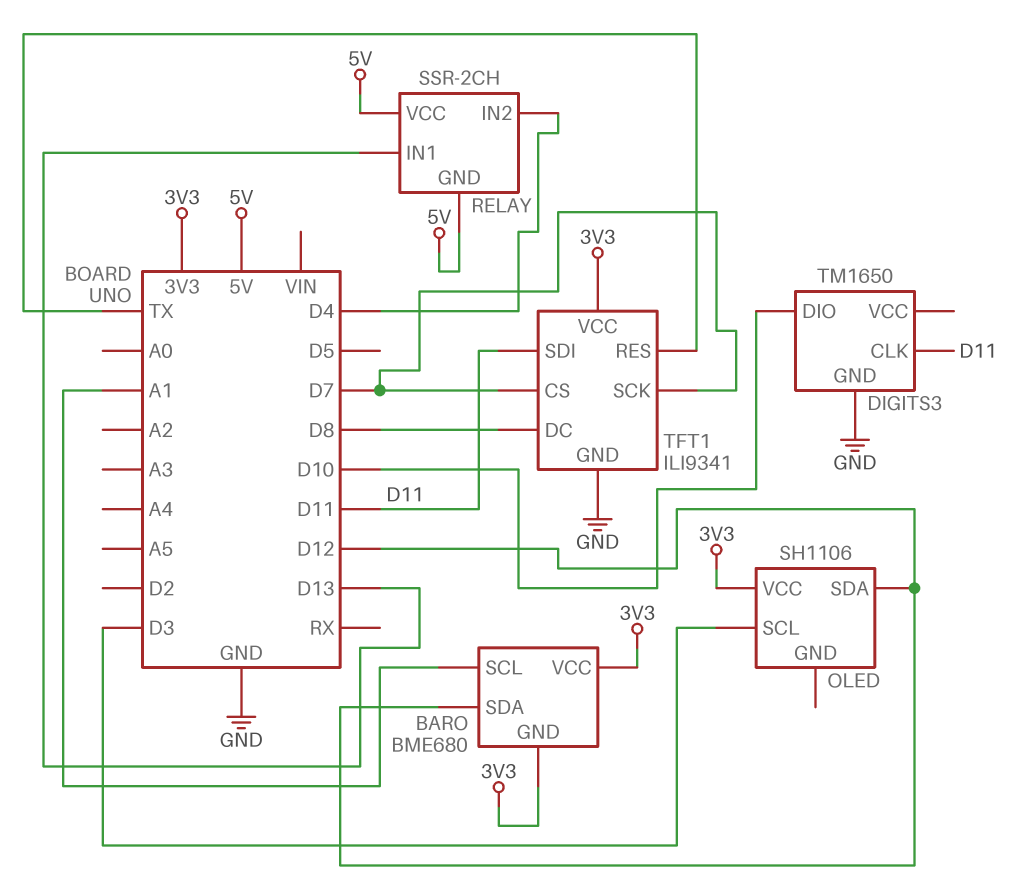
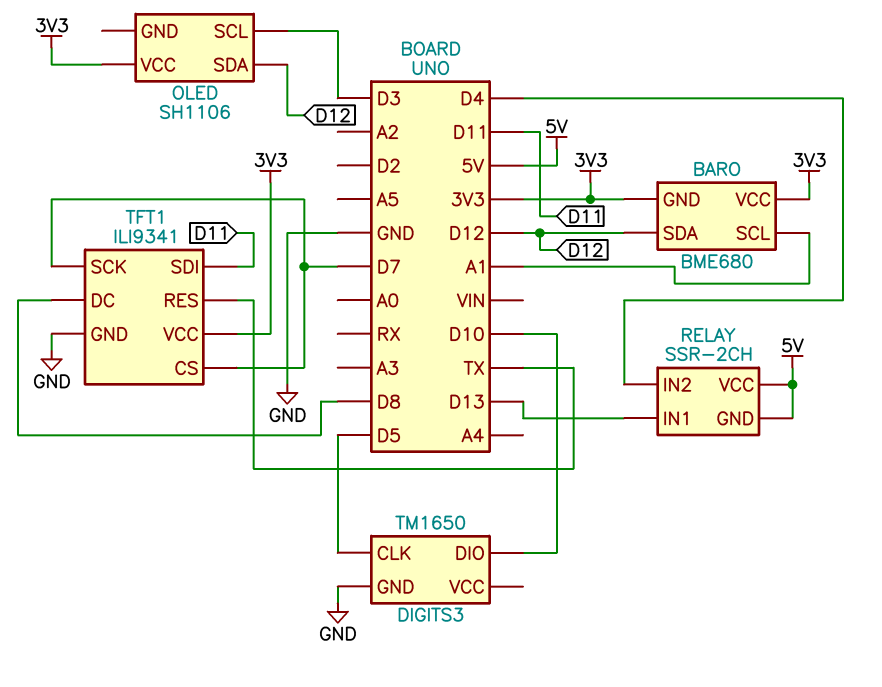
DIGITS3 pin CLK: D11 -> D5

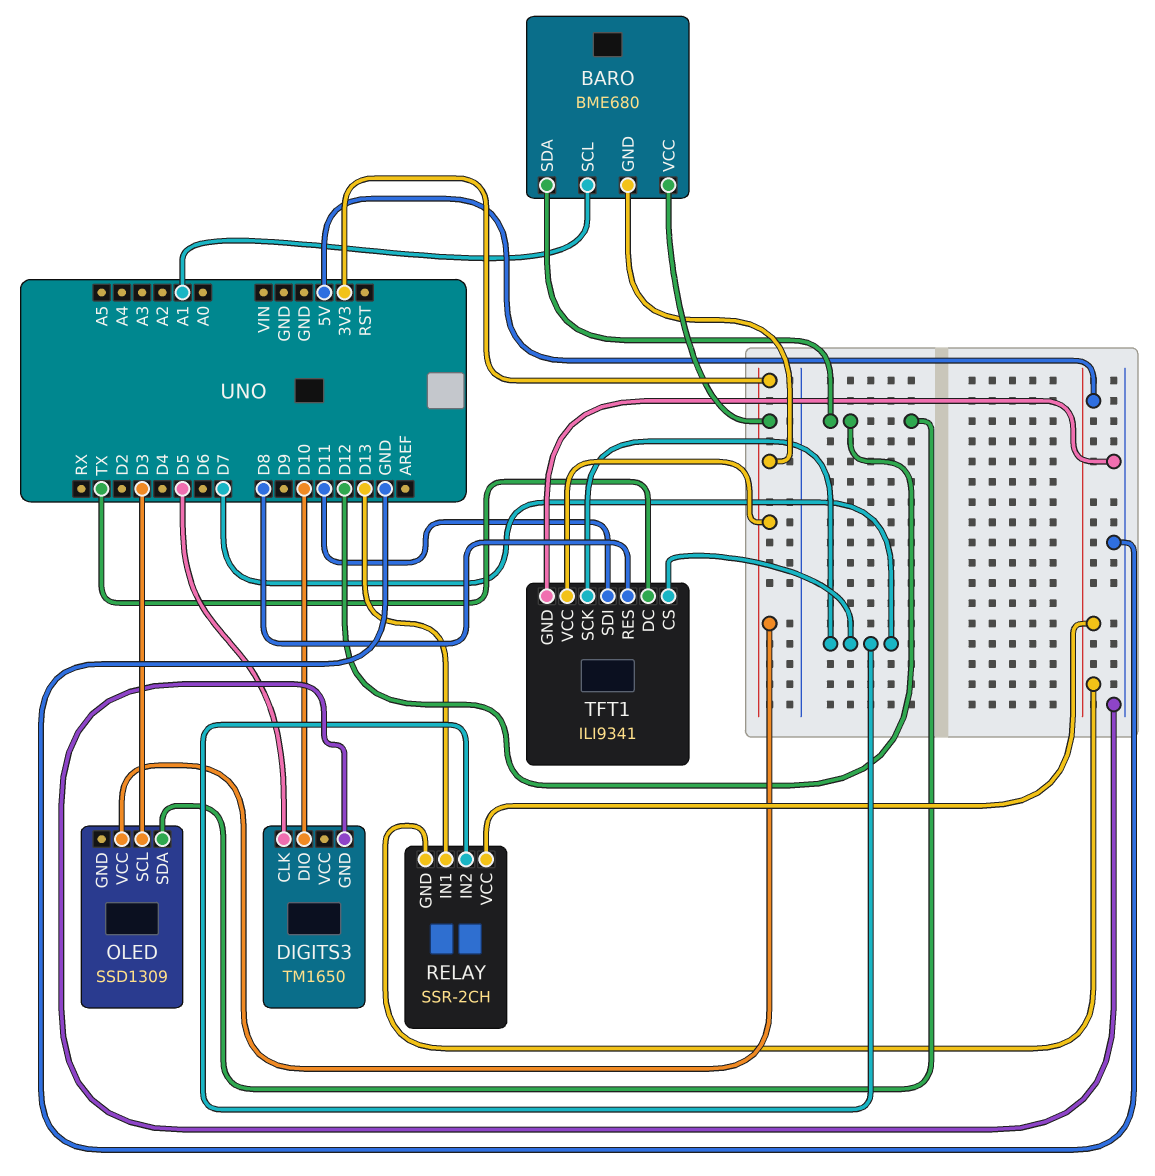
OLED: SH1106 -> SSD1309
RELAY pin IN2: D4 -> D7
TFT1 pin DC: D8 -> TX
TFT1 pin RES: TX -> D8

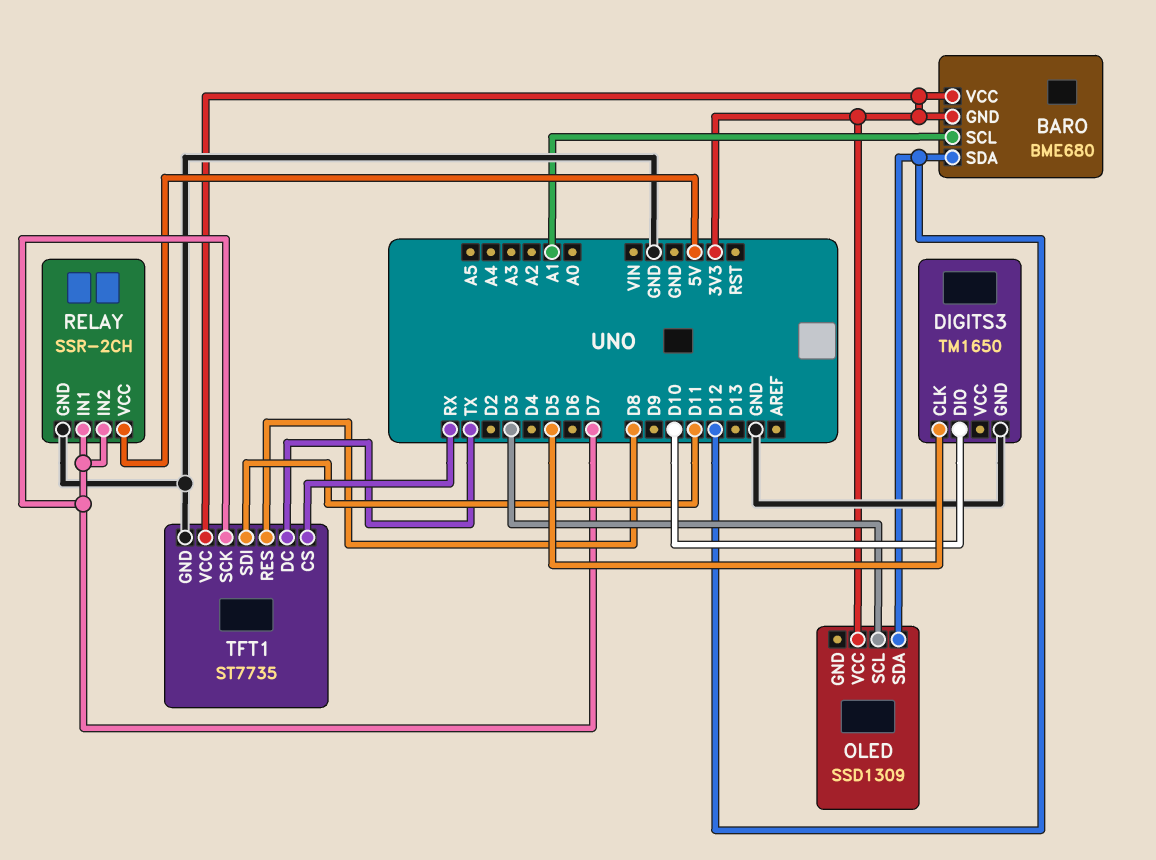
RELAY pin GND: 5V -> GND
RELAY pin IN1: D13 -> D7
TFT1: ILI9341 -> ST7735
TFT1 pin CS: D7 -> RX

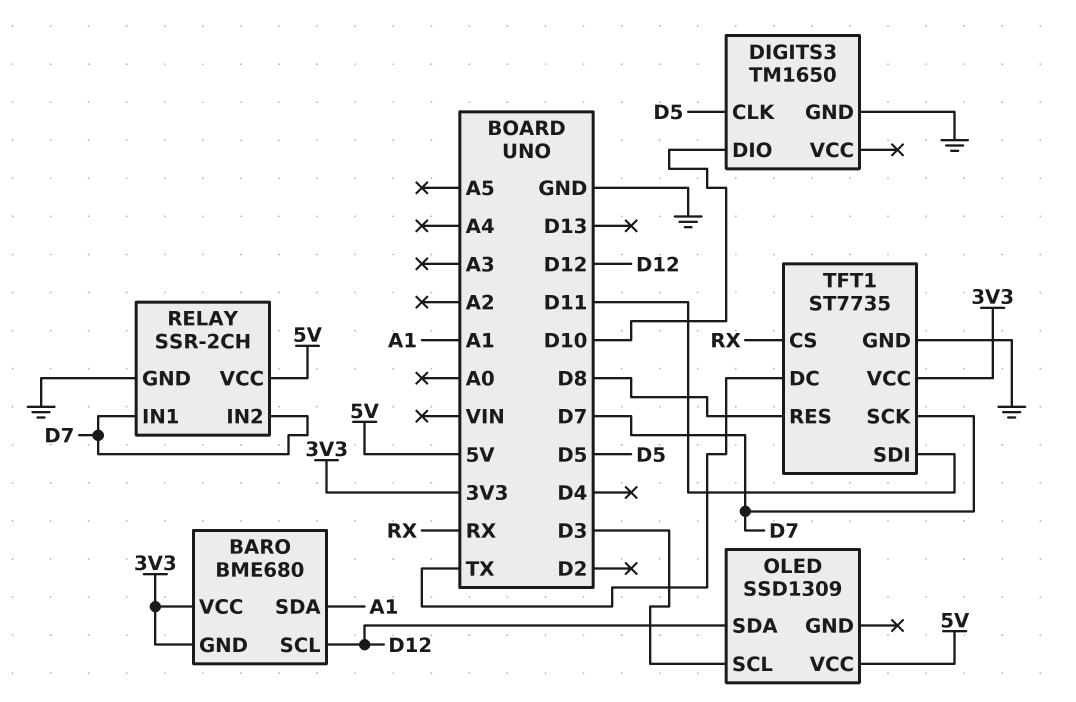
BARO pin SCL: A1 -> D12
BARO pin SDA: D12 -> A1
OLED pin VCC: 3V3 -> 5V

